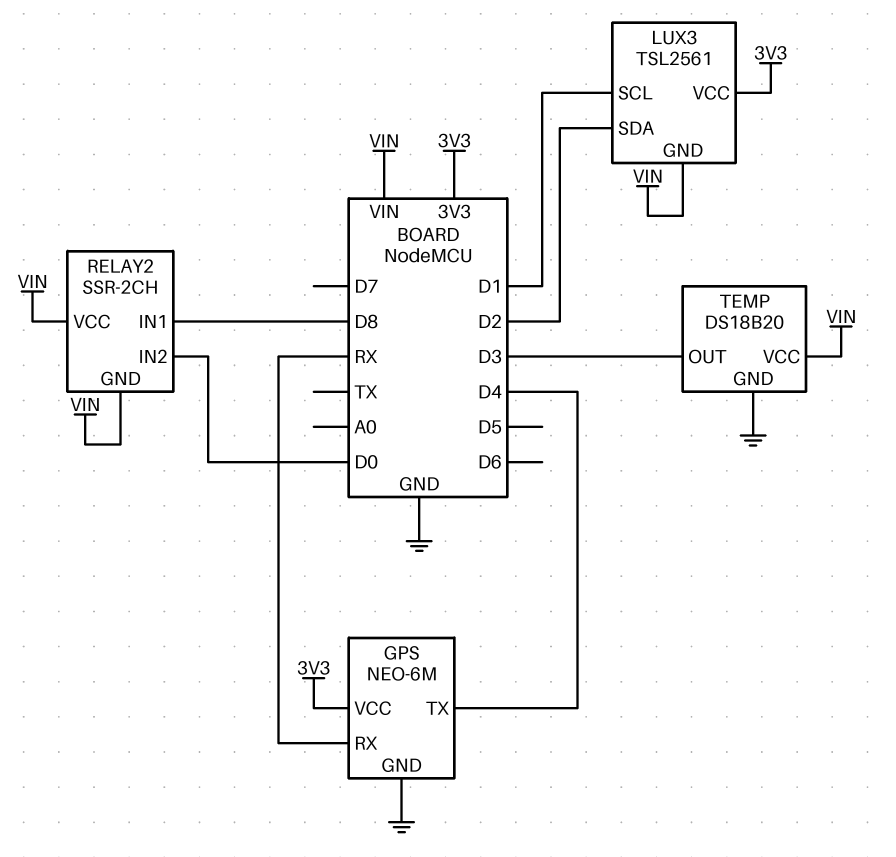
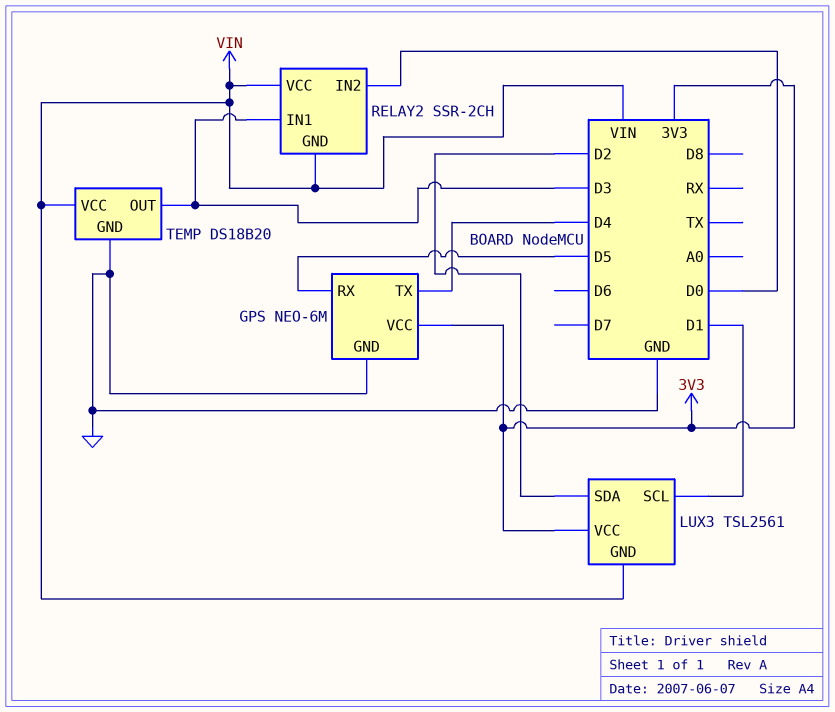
GPS pin RX: RX -> D5
RELAY2 pin IN1: D8 -> D3

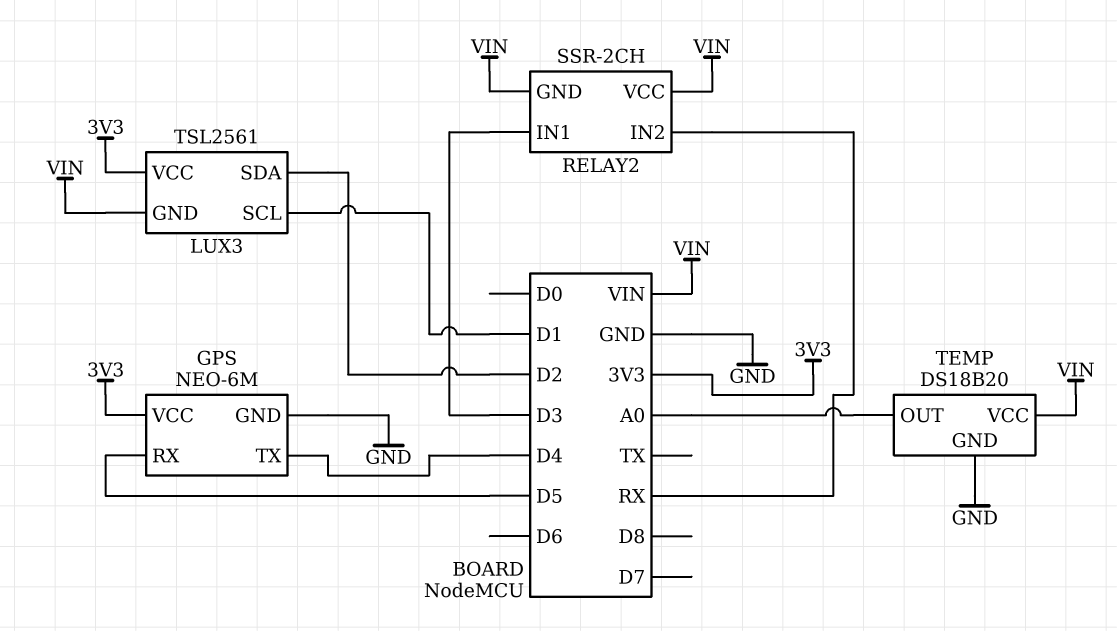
RELAY2 pin IN2: D0 -> RX
TEMP pin OUT: D3 -> A0

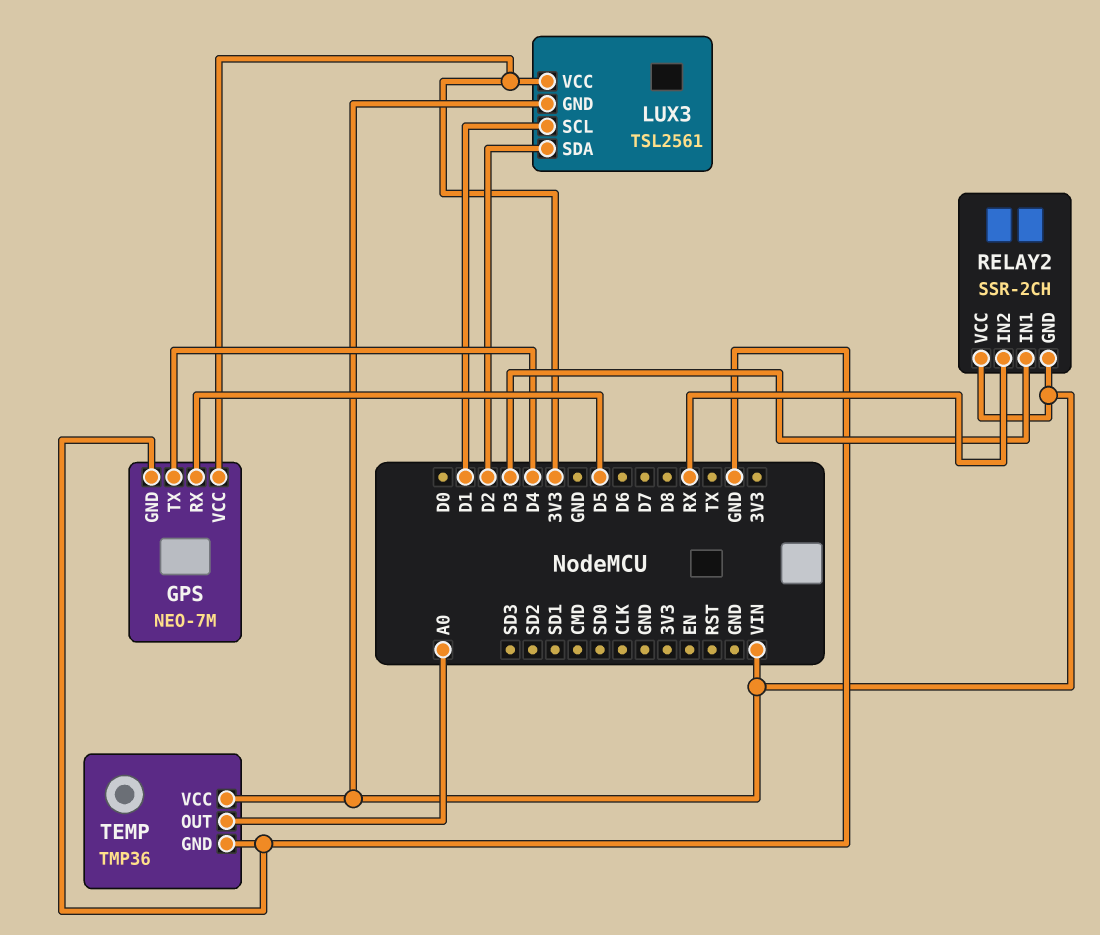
GPS: NEO-6M -> NEO-7M
TEMP: DS18B20 -> TMP36

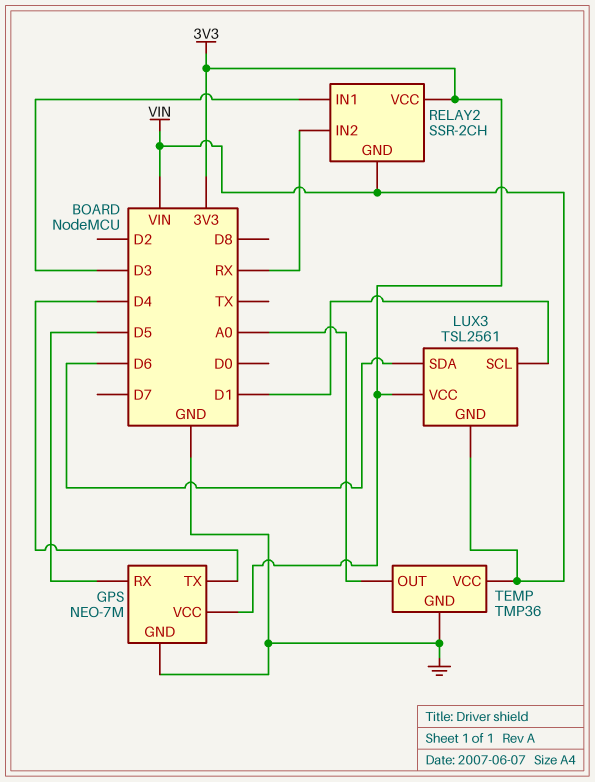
LUX3 pin SDA: D2 -> D6
RELAY2 pin VCC: VIN -> 3V3

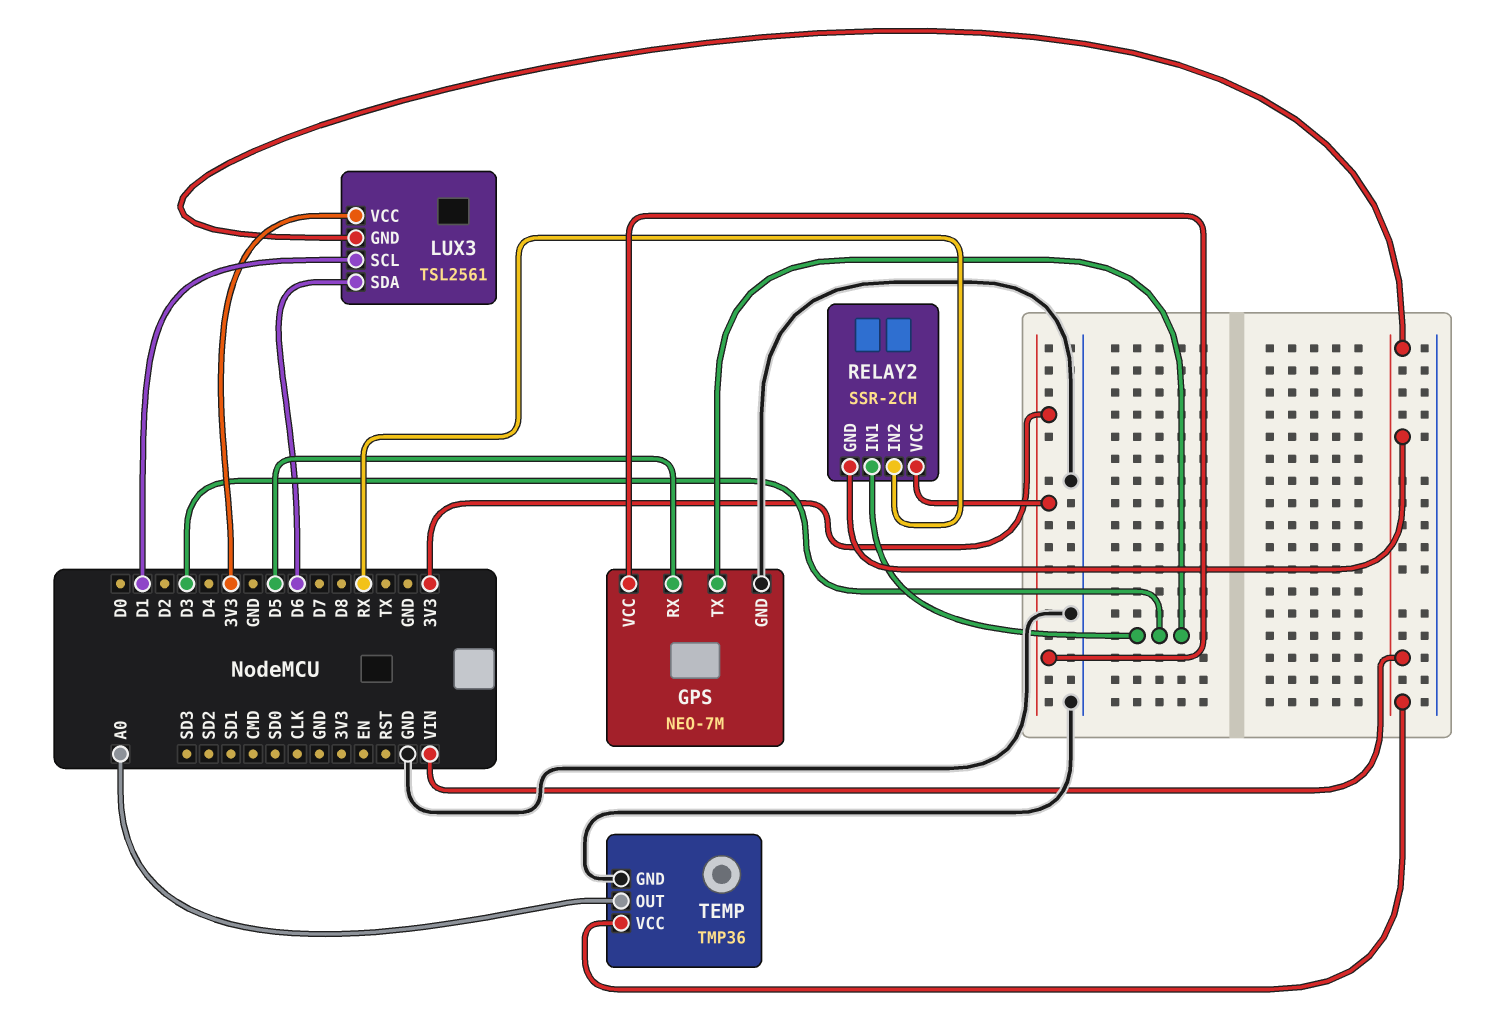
GPS pin TX: D4 -> D3

